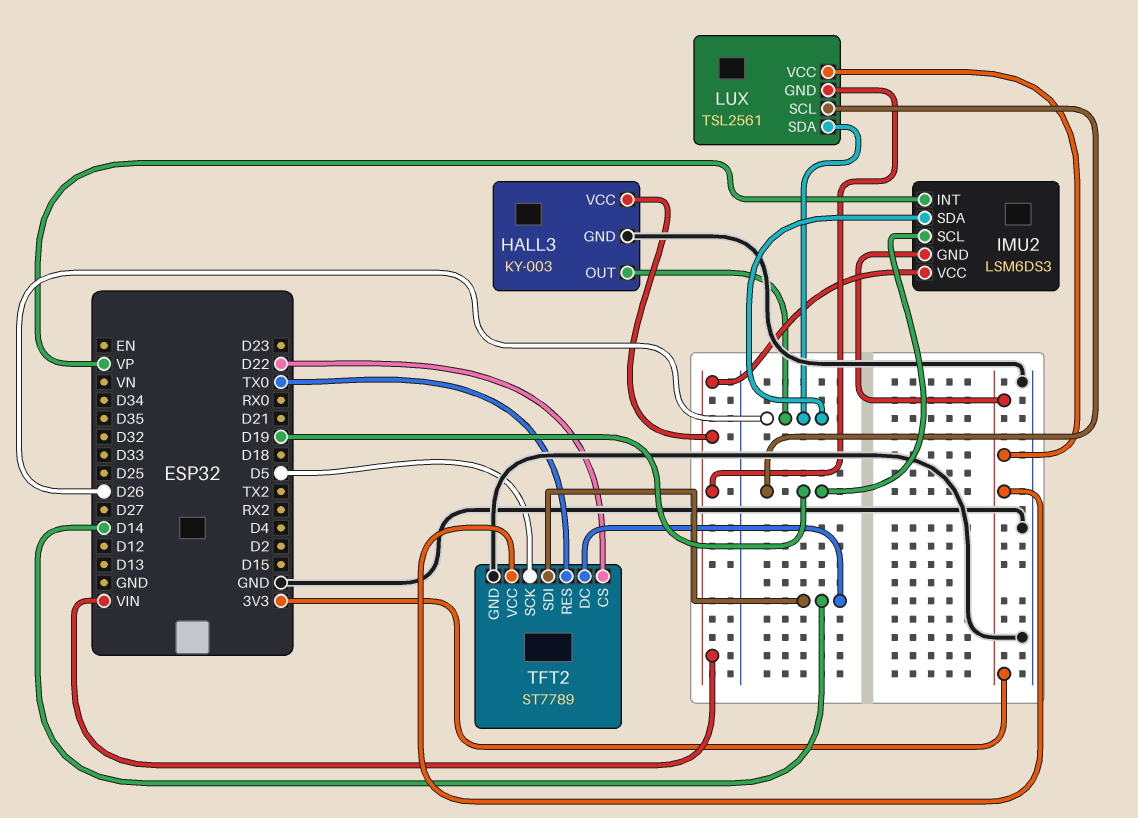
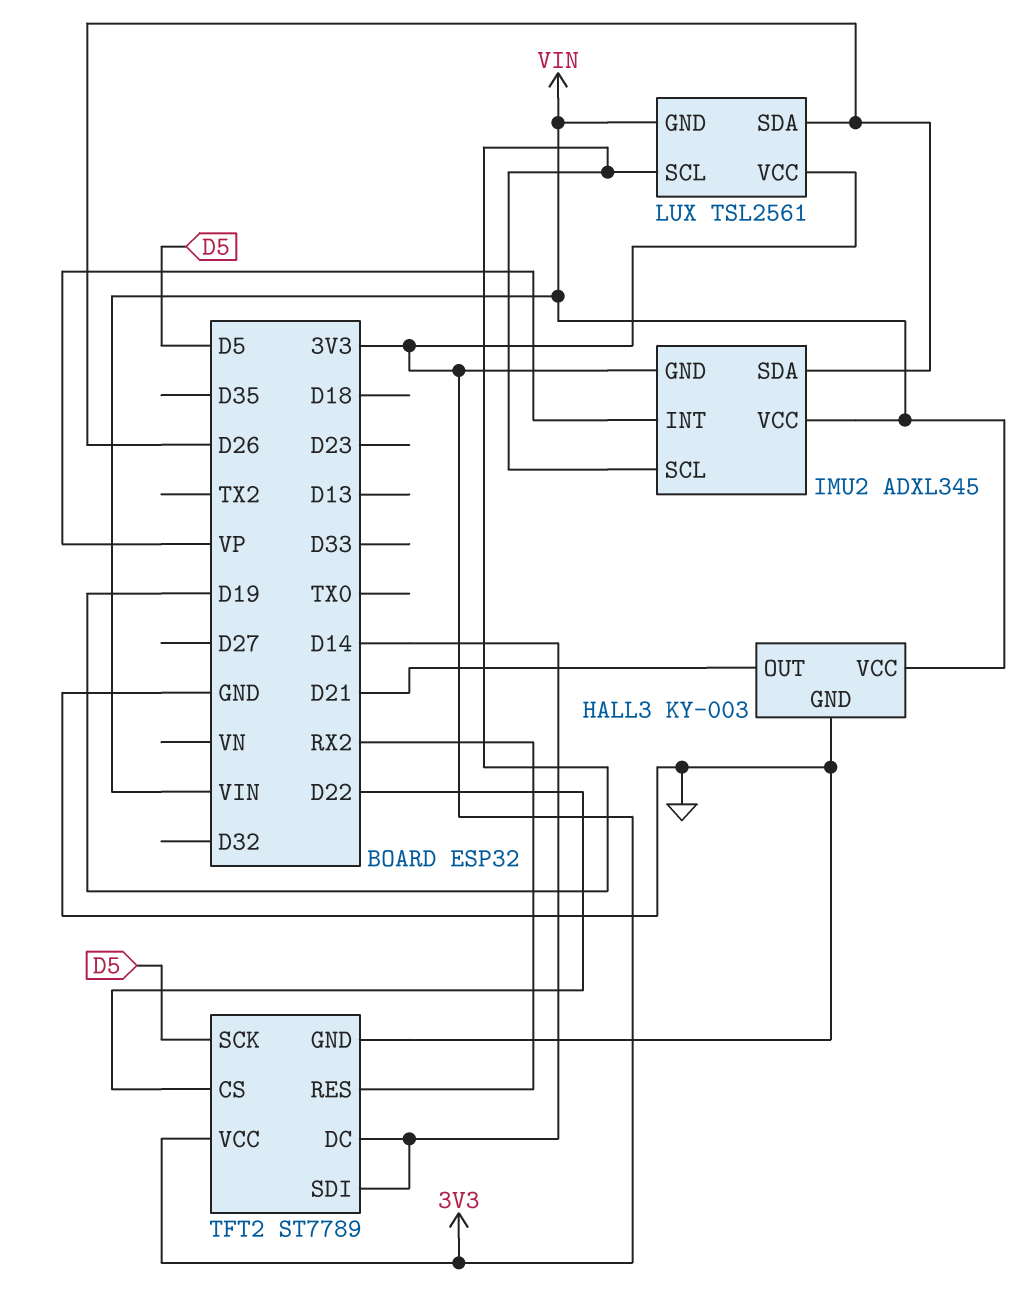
HALL3 pin OUT: D26 -> D21
IMU2: LSM6DS3 -> ADXL345
TFT2 pin RES: TX0 -> RX2

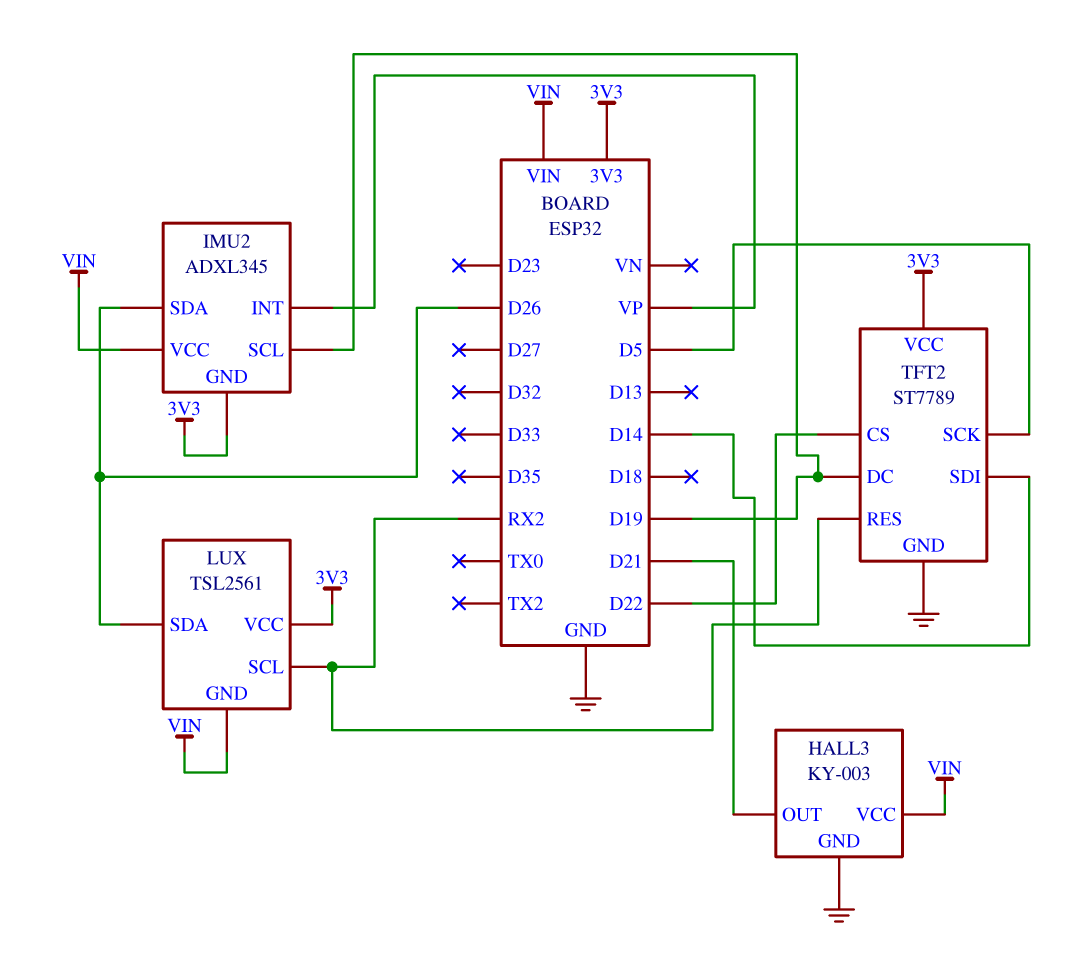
LUX pin SCL: D19 -> RX2
TFT2 pin DC: D14 -> D19

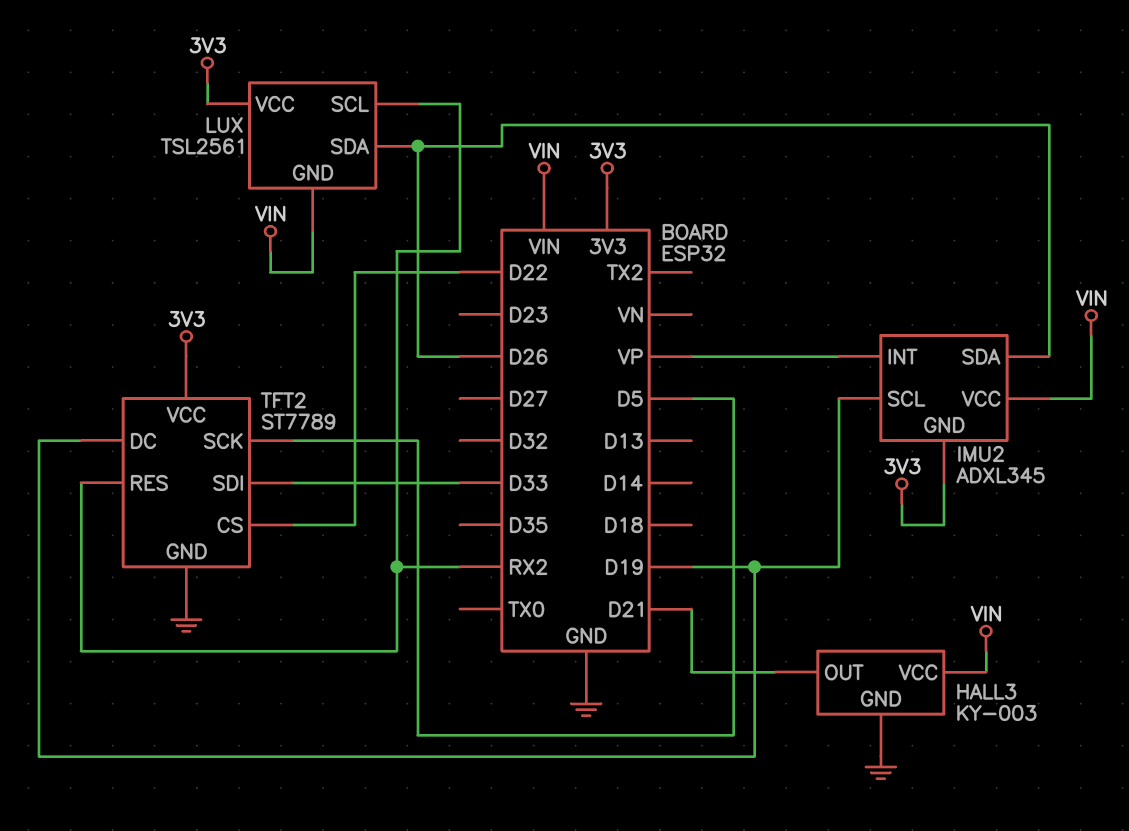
TFT2 pin SDI: D14 -> D33

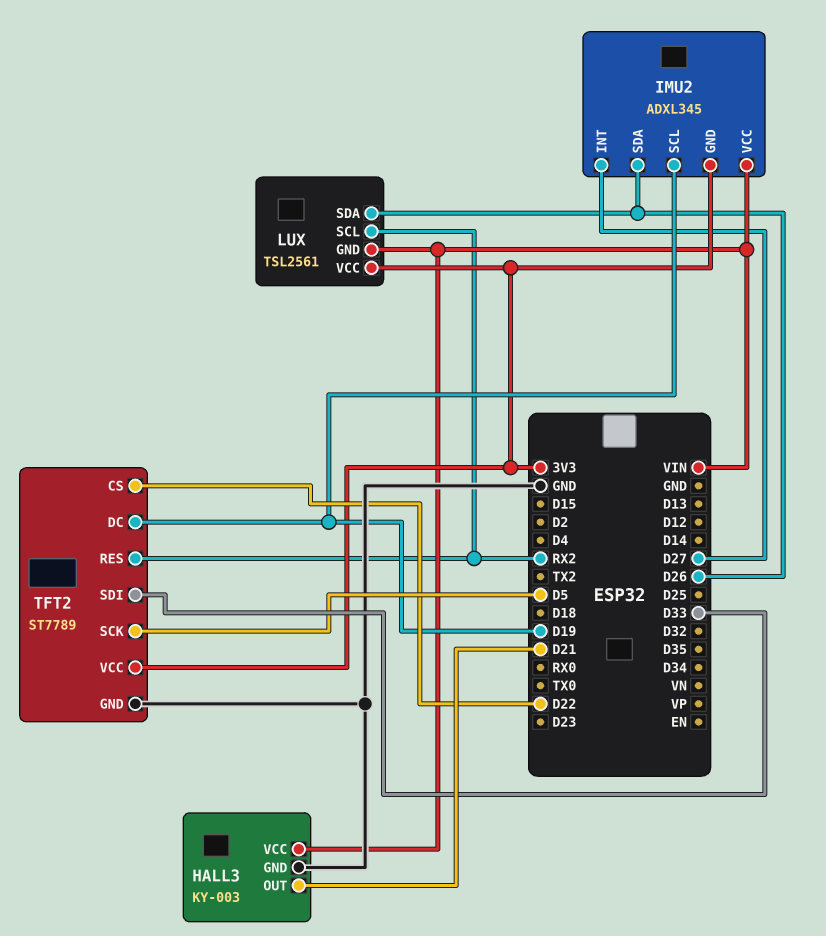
IMU2 pin INT: VP -> D27

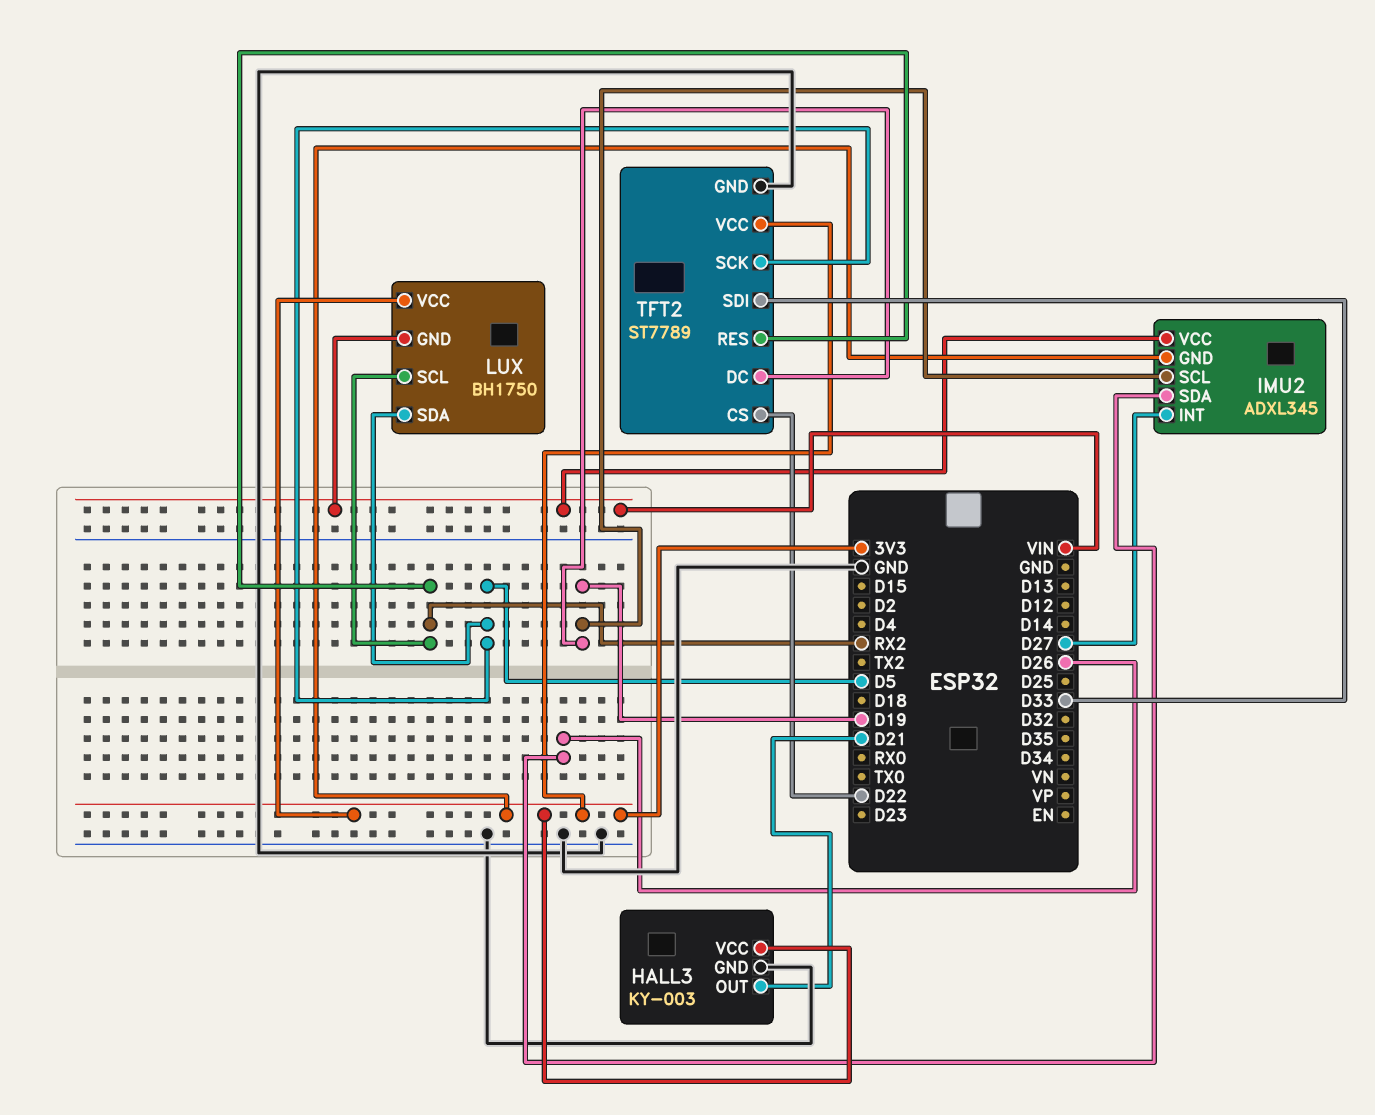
HALL3 pin VCC: VIN -> 3V3
LUX: TSL2561 -> BH1750
LUX pin SDA: D26 -> D5

